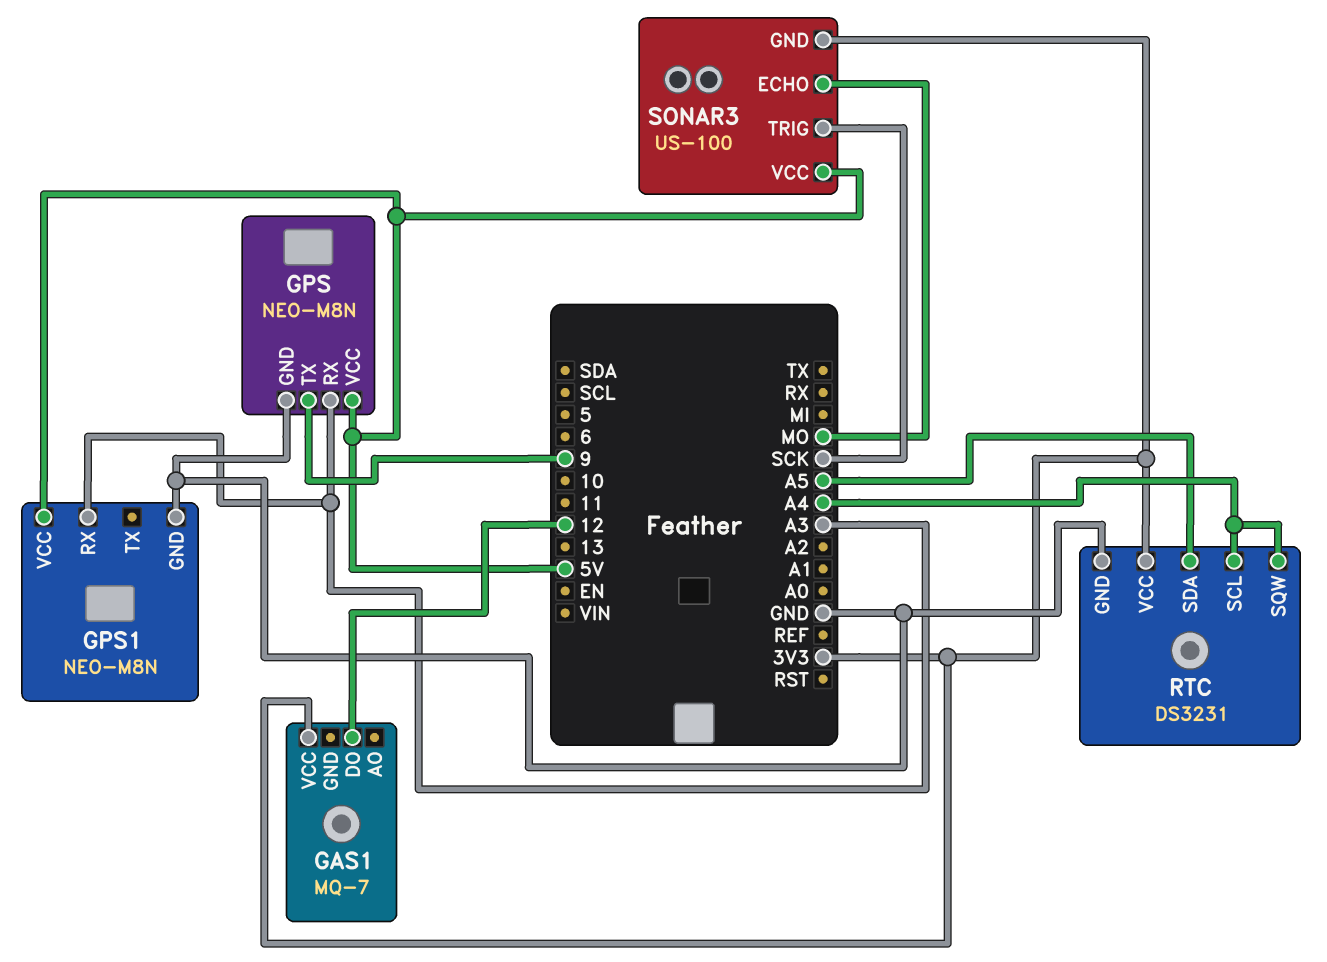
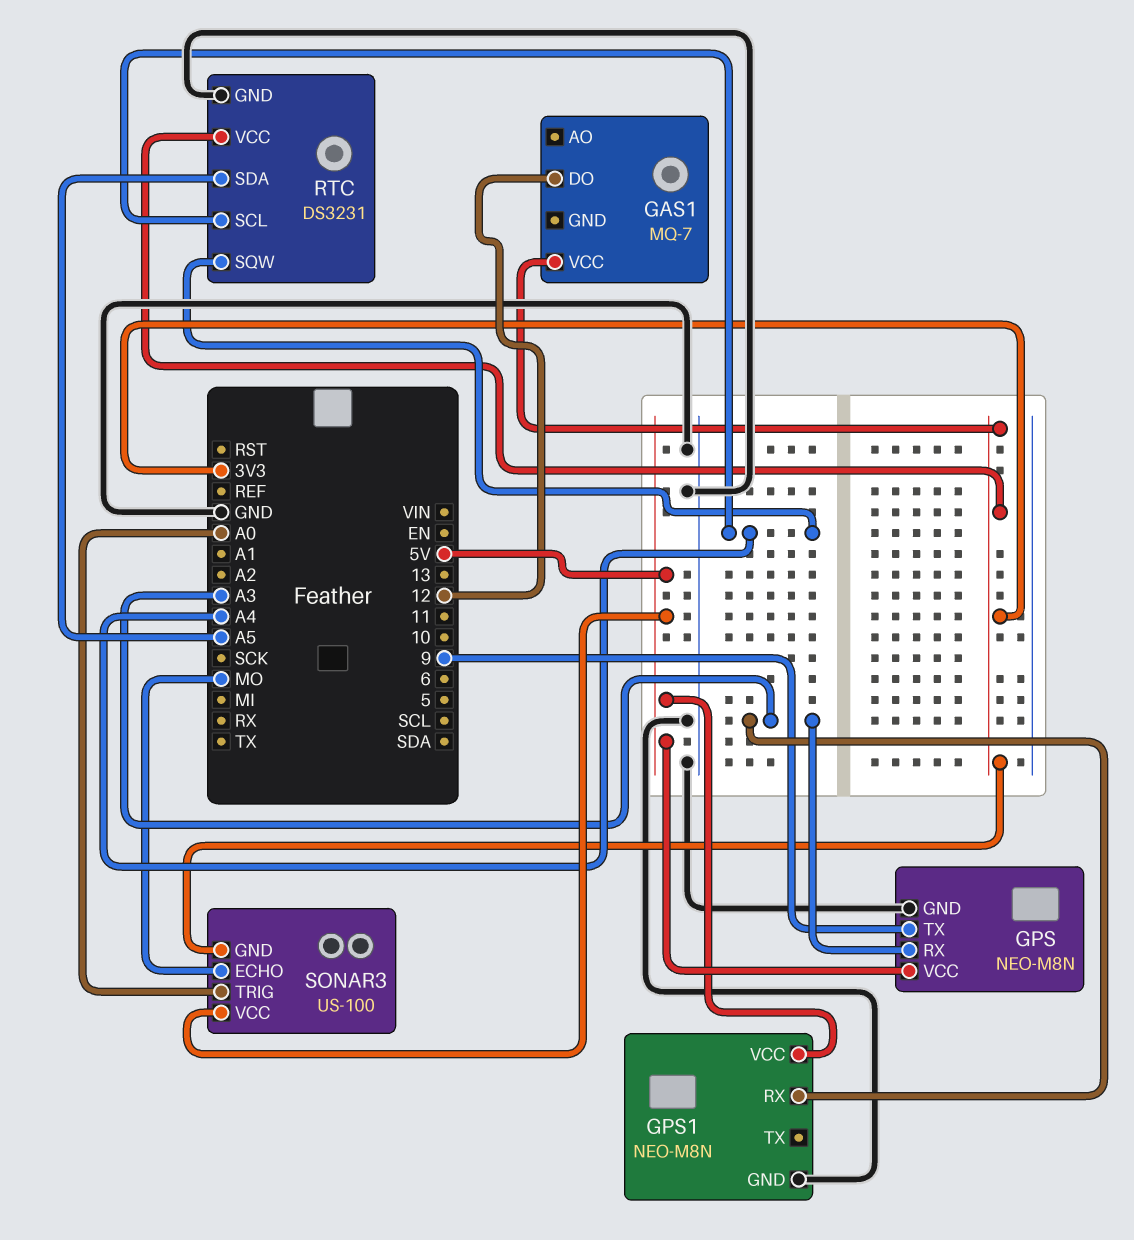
SONAR3 pin TRIG: SCK -> A0

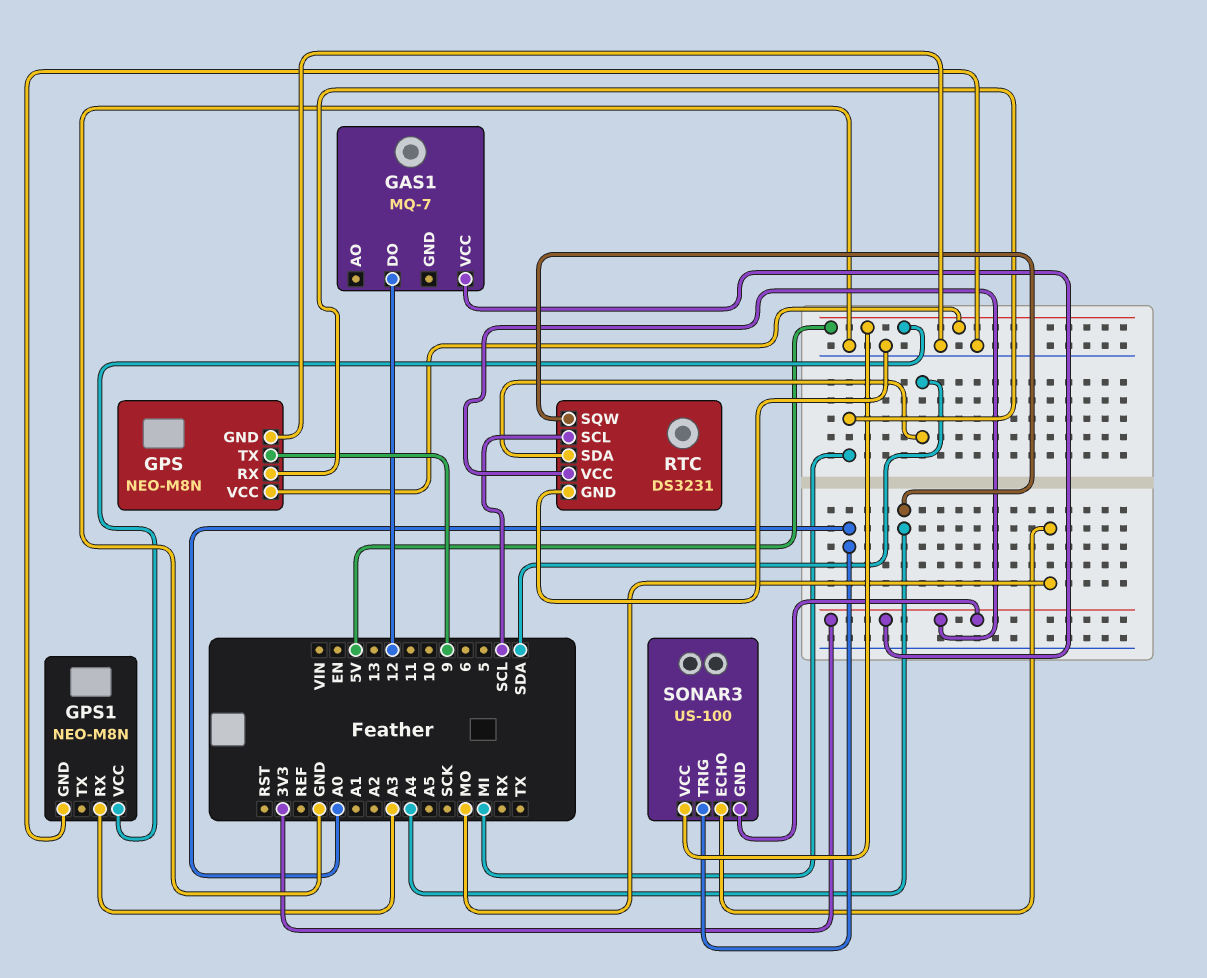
GPS pin RX: A3 -> MI
RTC pin SCL: A4 -> SCL
RTC pin SDA: A5 -> SDA

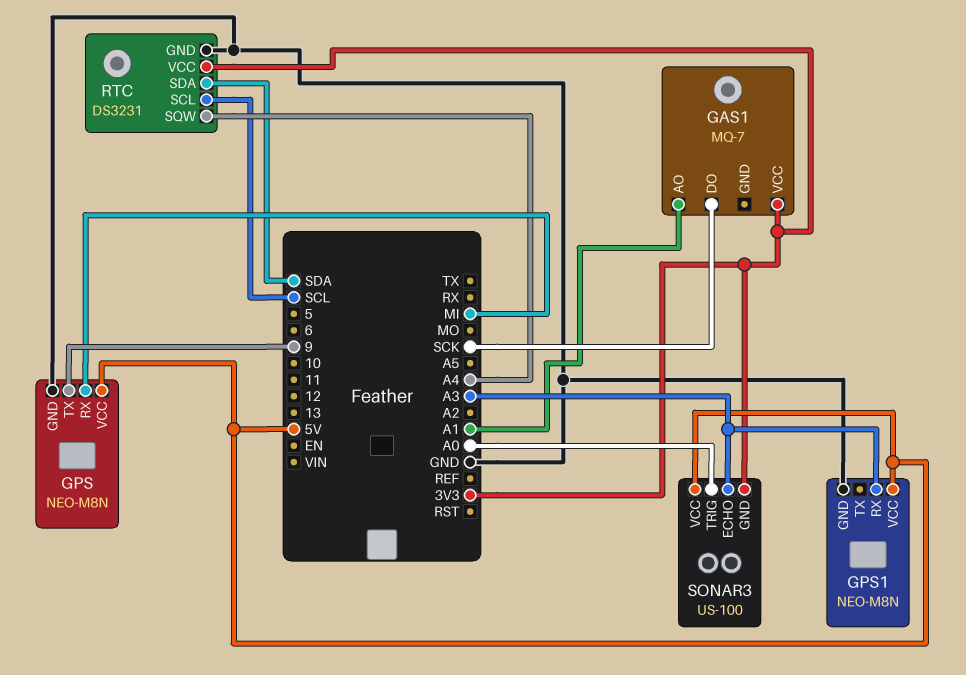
GAS1 pin AO: none -> A1
GAS1 pin DO: 12 -> SCK
SONAR3 pin ECHO: MO -> A3

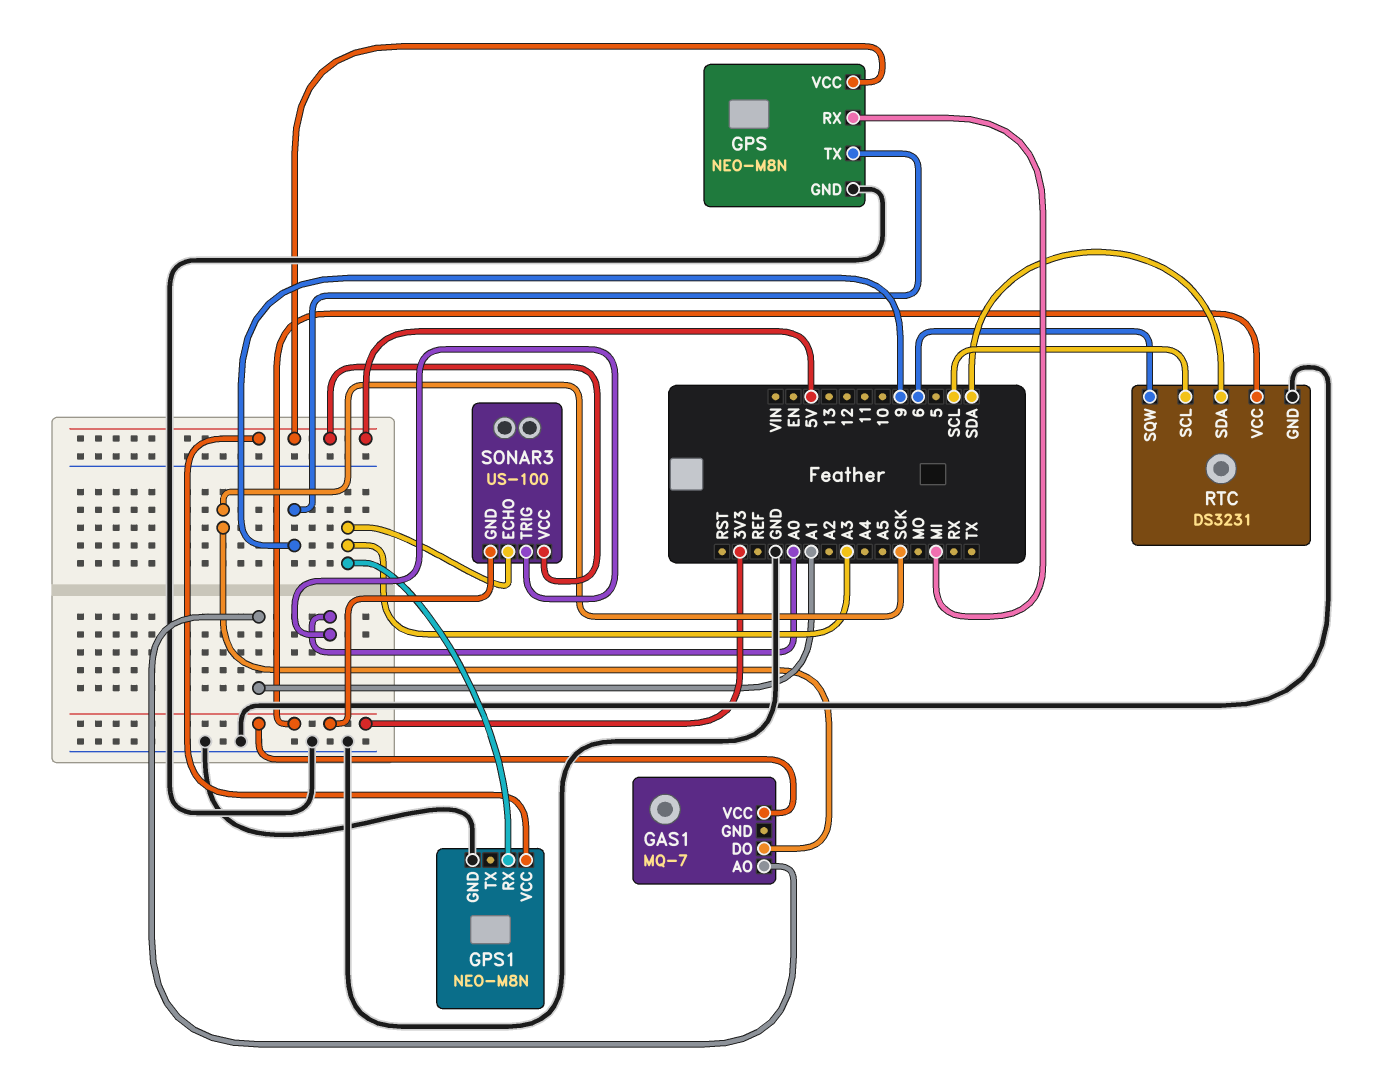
RTC pin SQW: A4 -> 6

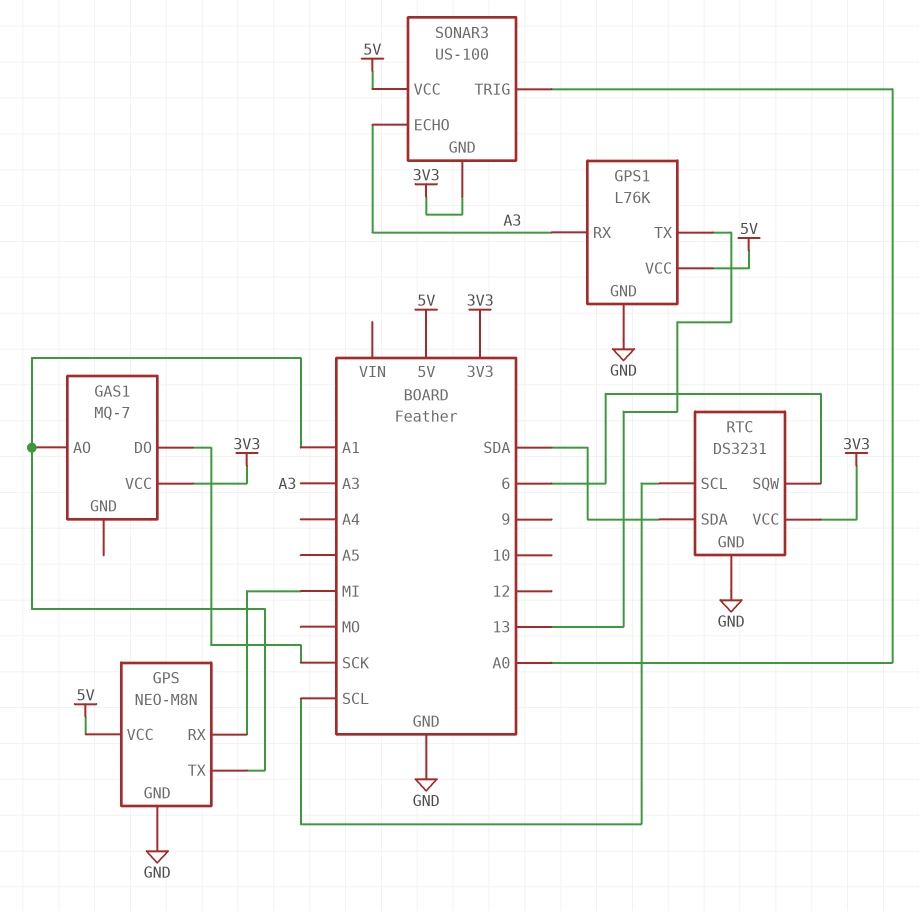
GPS pin TX: 9 -> A1
GPS1: NEO-M8N -> L76K
GPS1 pin TX: none -> 13

